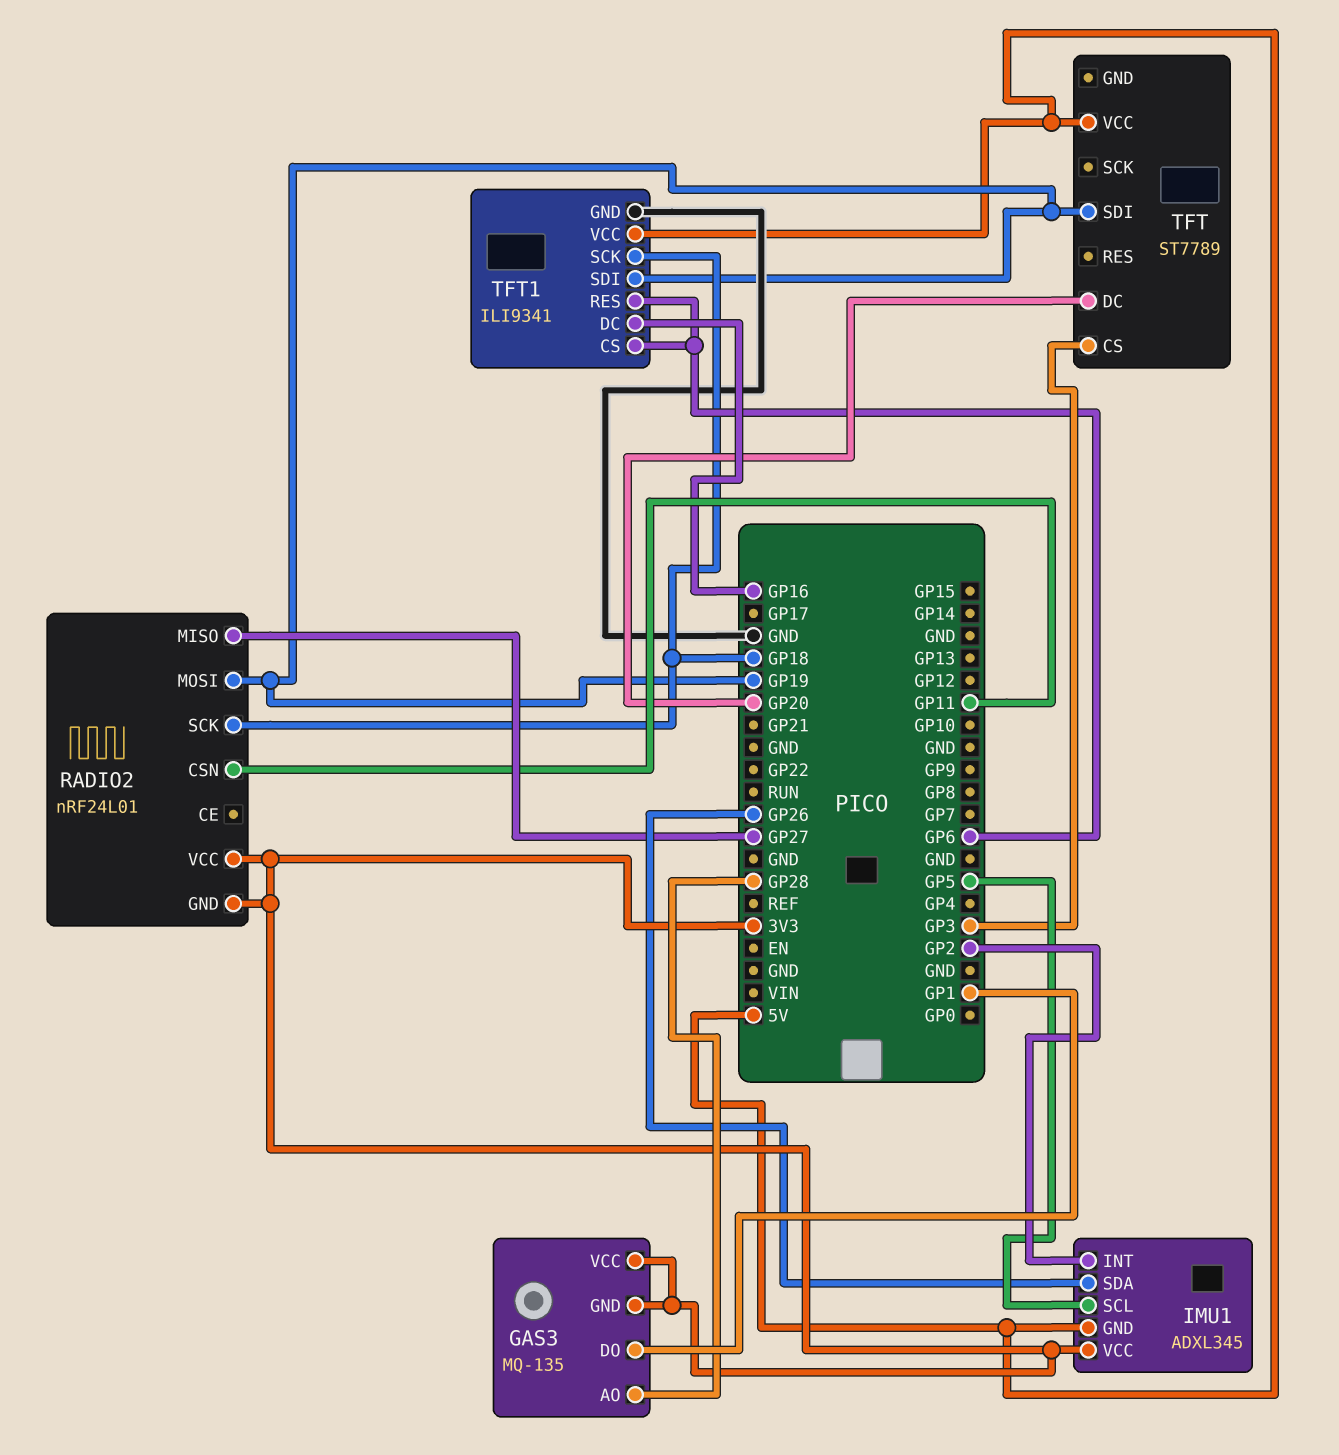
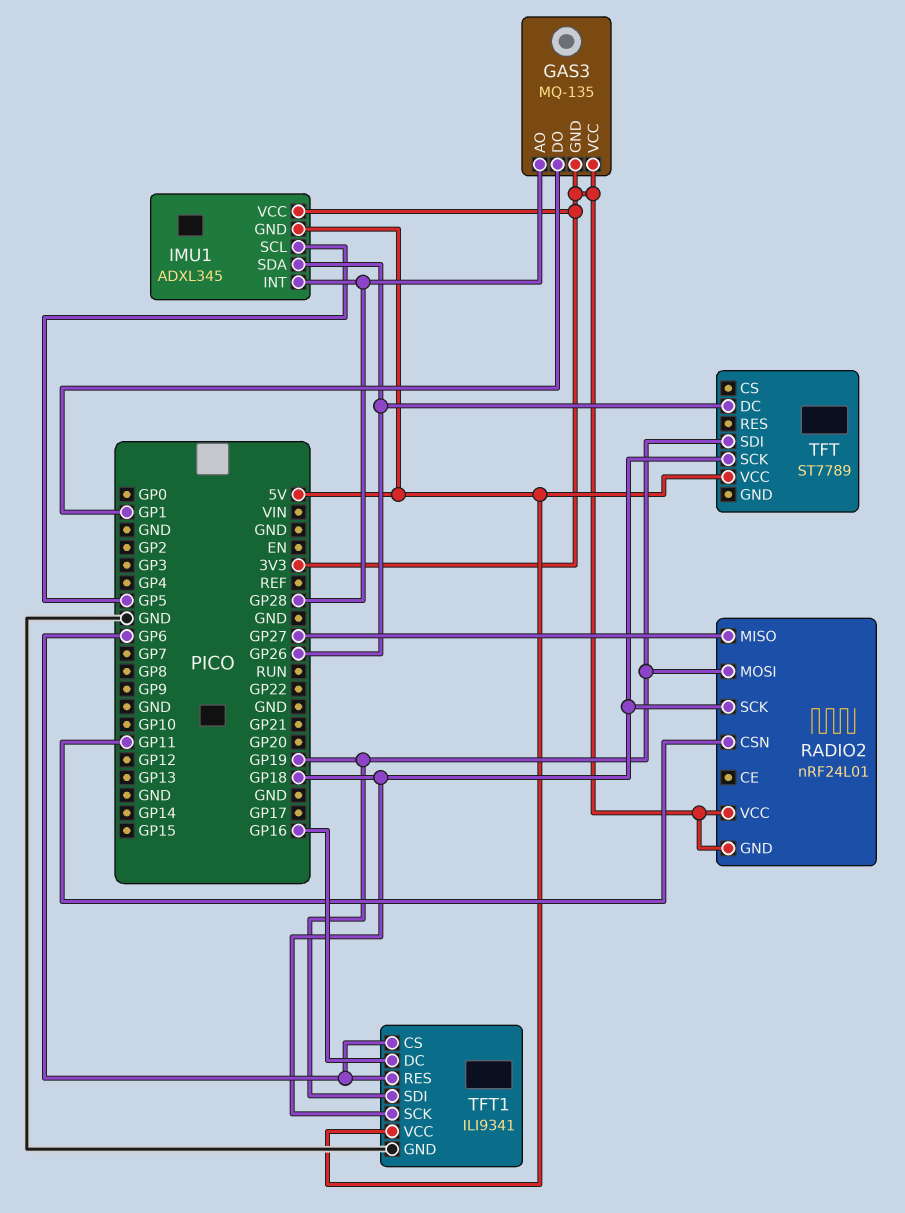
IMU1 pin INT: GP2 -> GP28
TFT pin CS: GP3 -> none
TFT pin DC: GP20 -> GP26
TFT pin SCK: none -> GP18

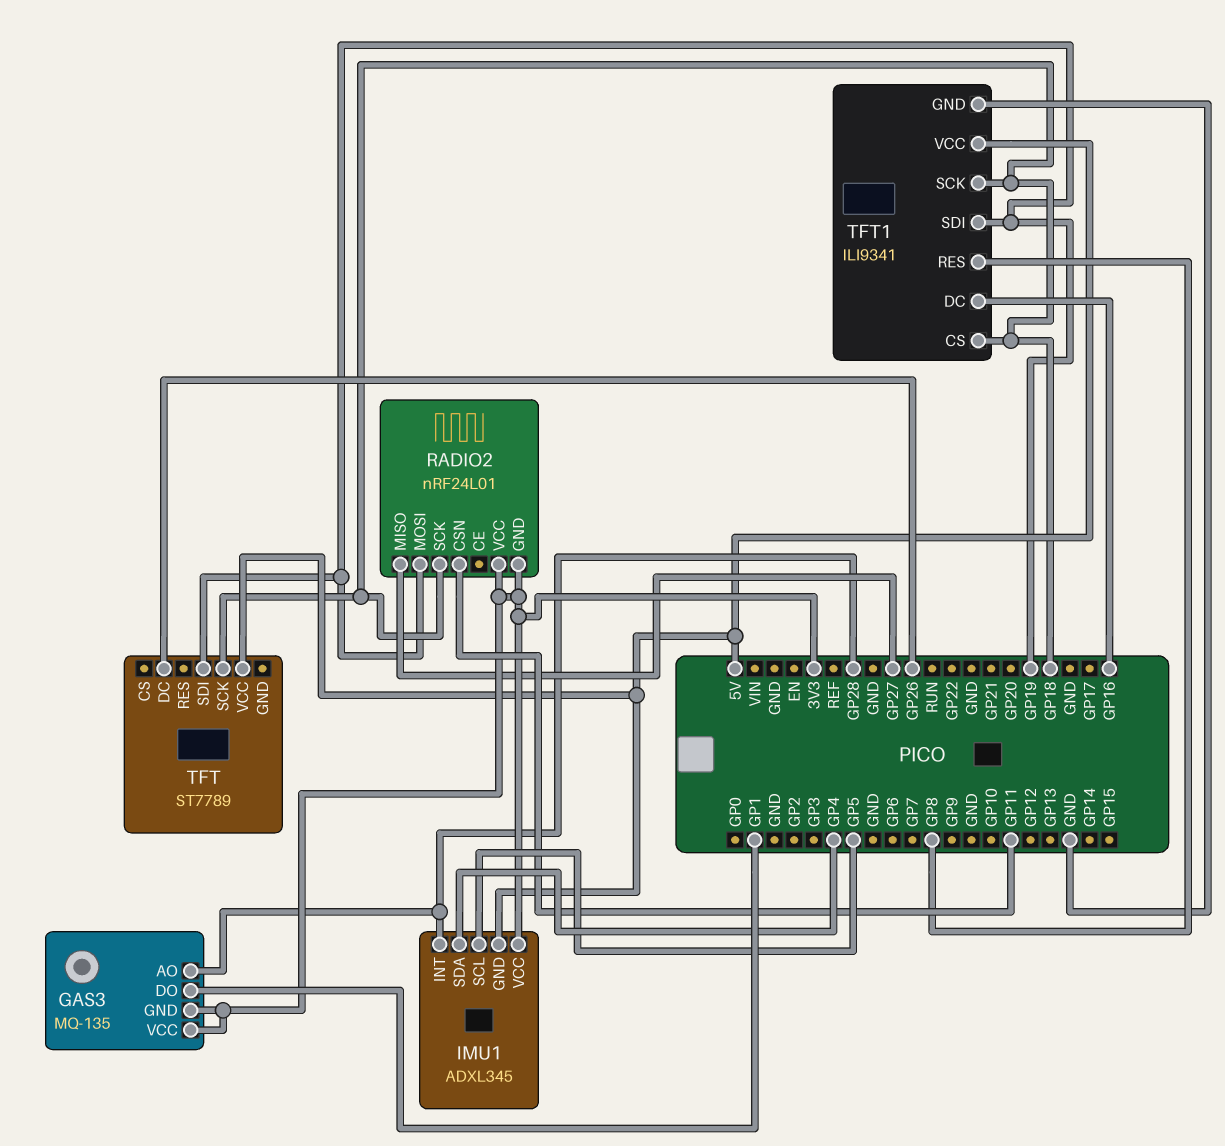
IMU1 pin SDA: GP26 -> GP4
TFT1 pin CS: GP6 -> GP18
TFT1 pin RES: GP6 -> GP8

